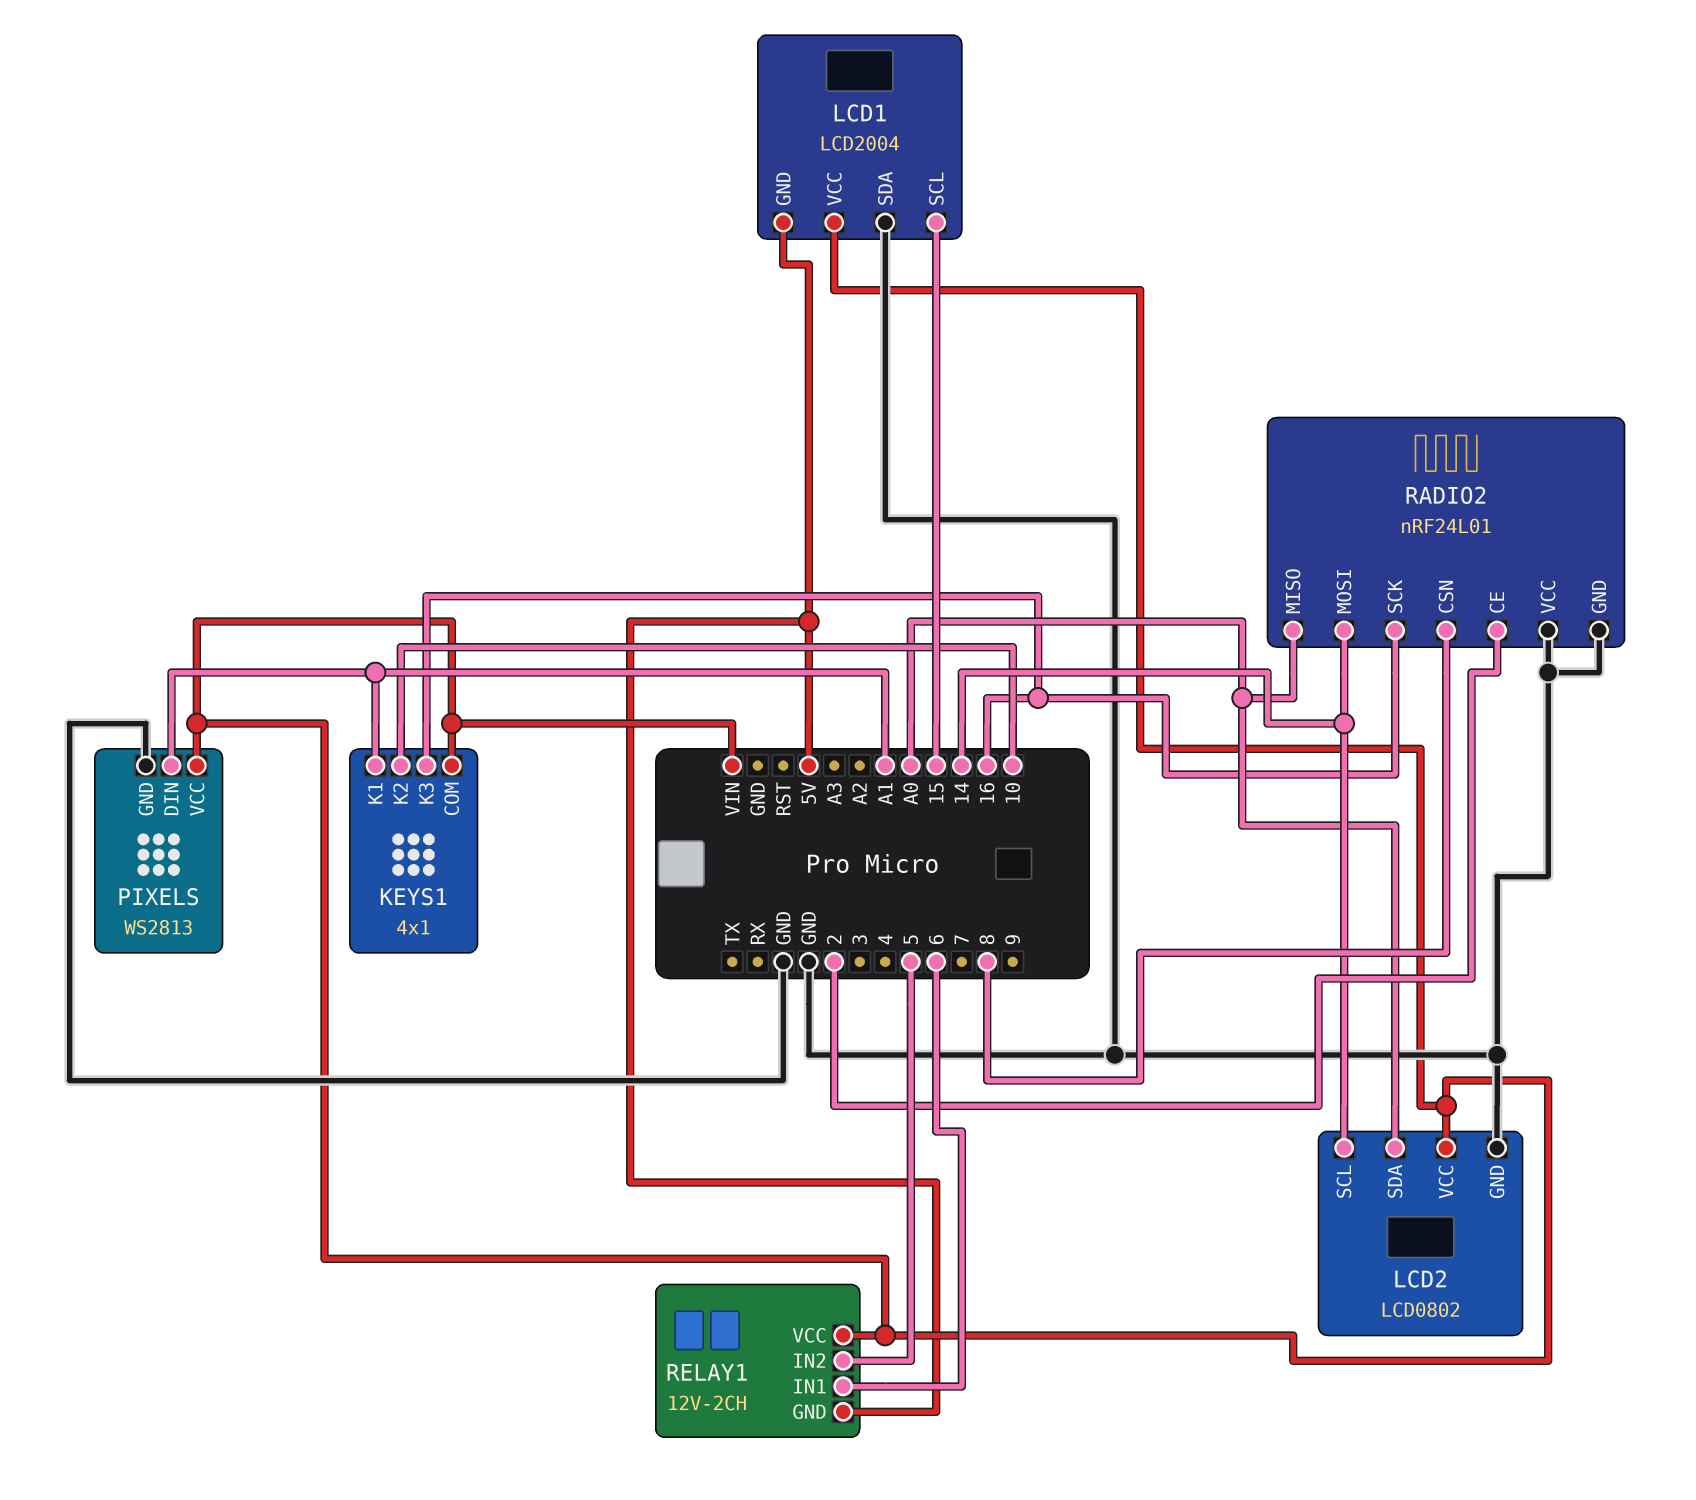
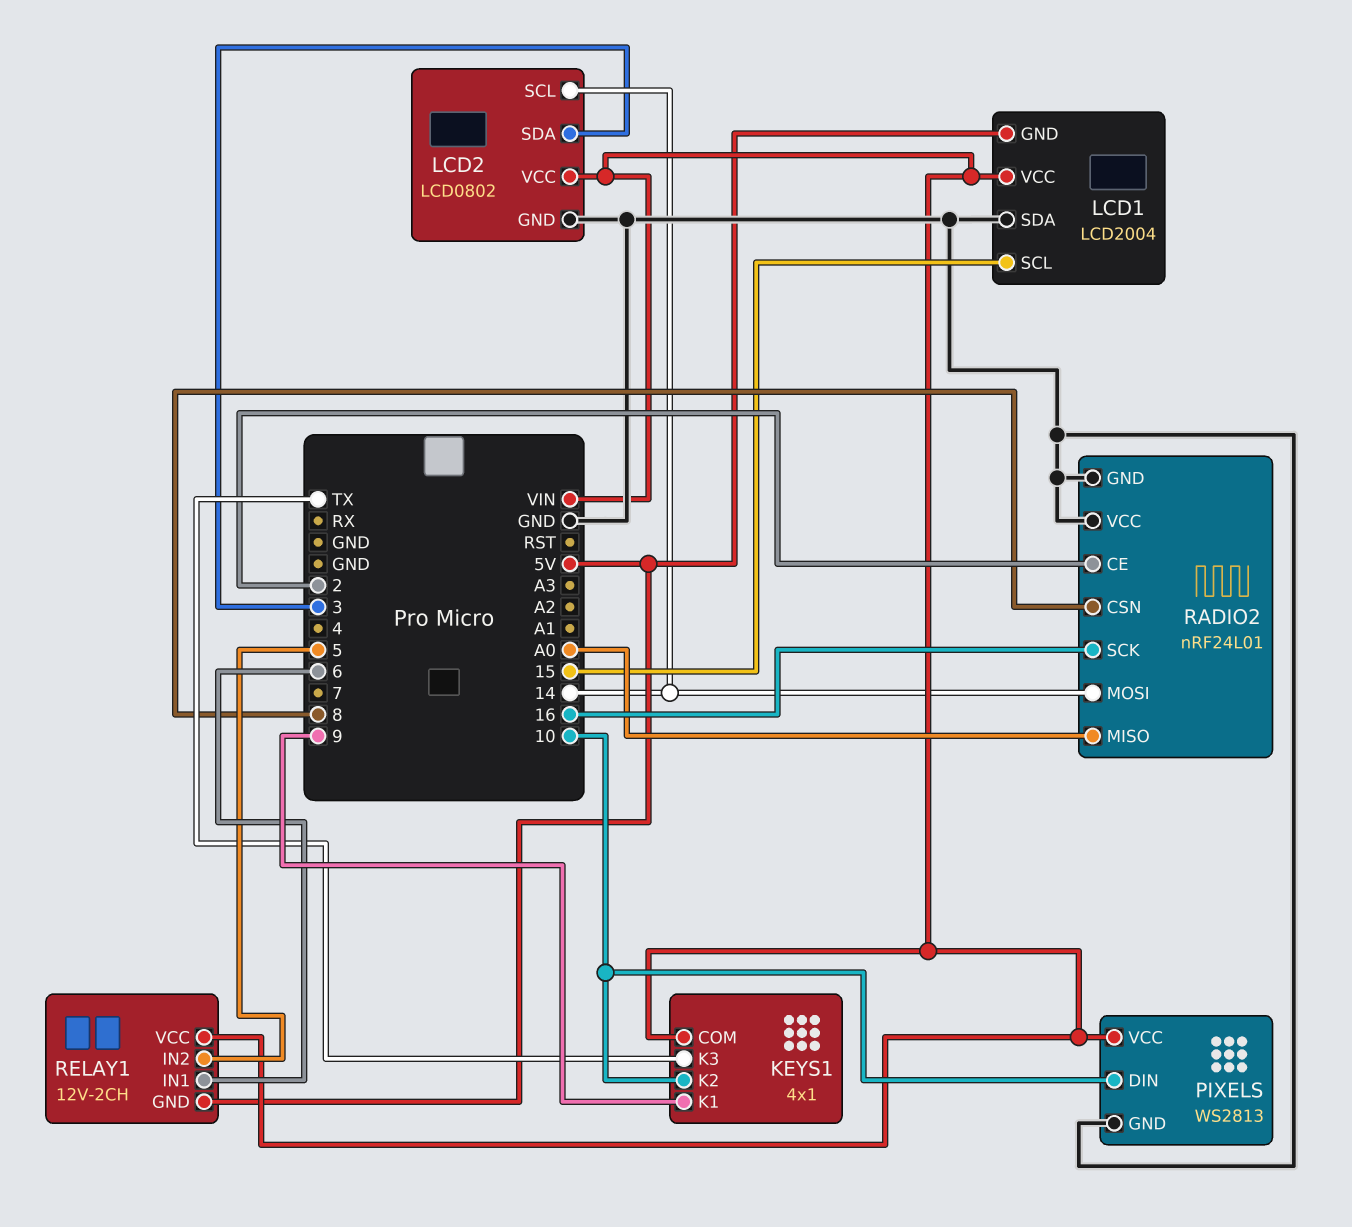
KEYS1 pin K1: A1 -> 9
KEYS1 pin K3: 16 -> TX
LCD2 pin SDA: A0 -> 3
PIXELS pin DIN: A1 -> 10

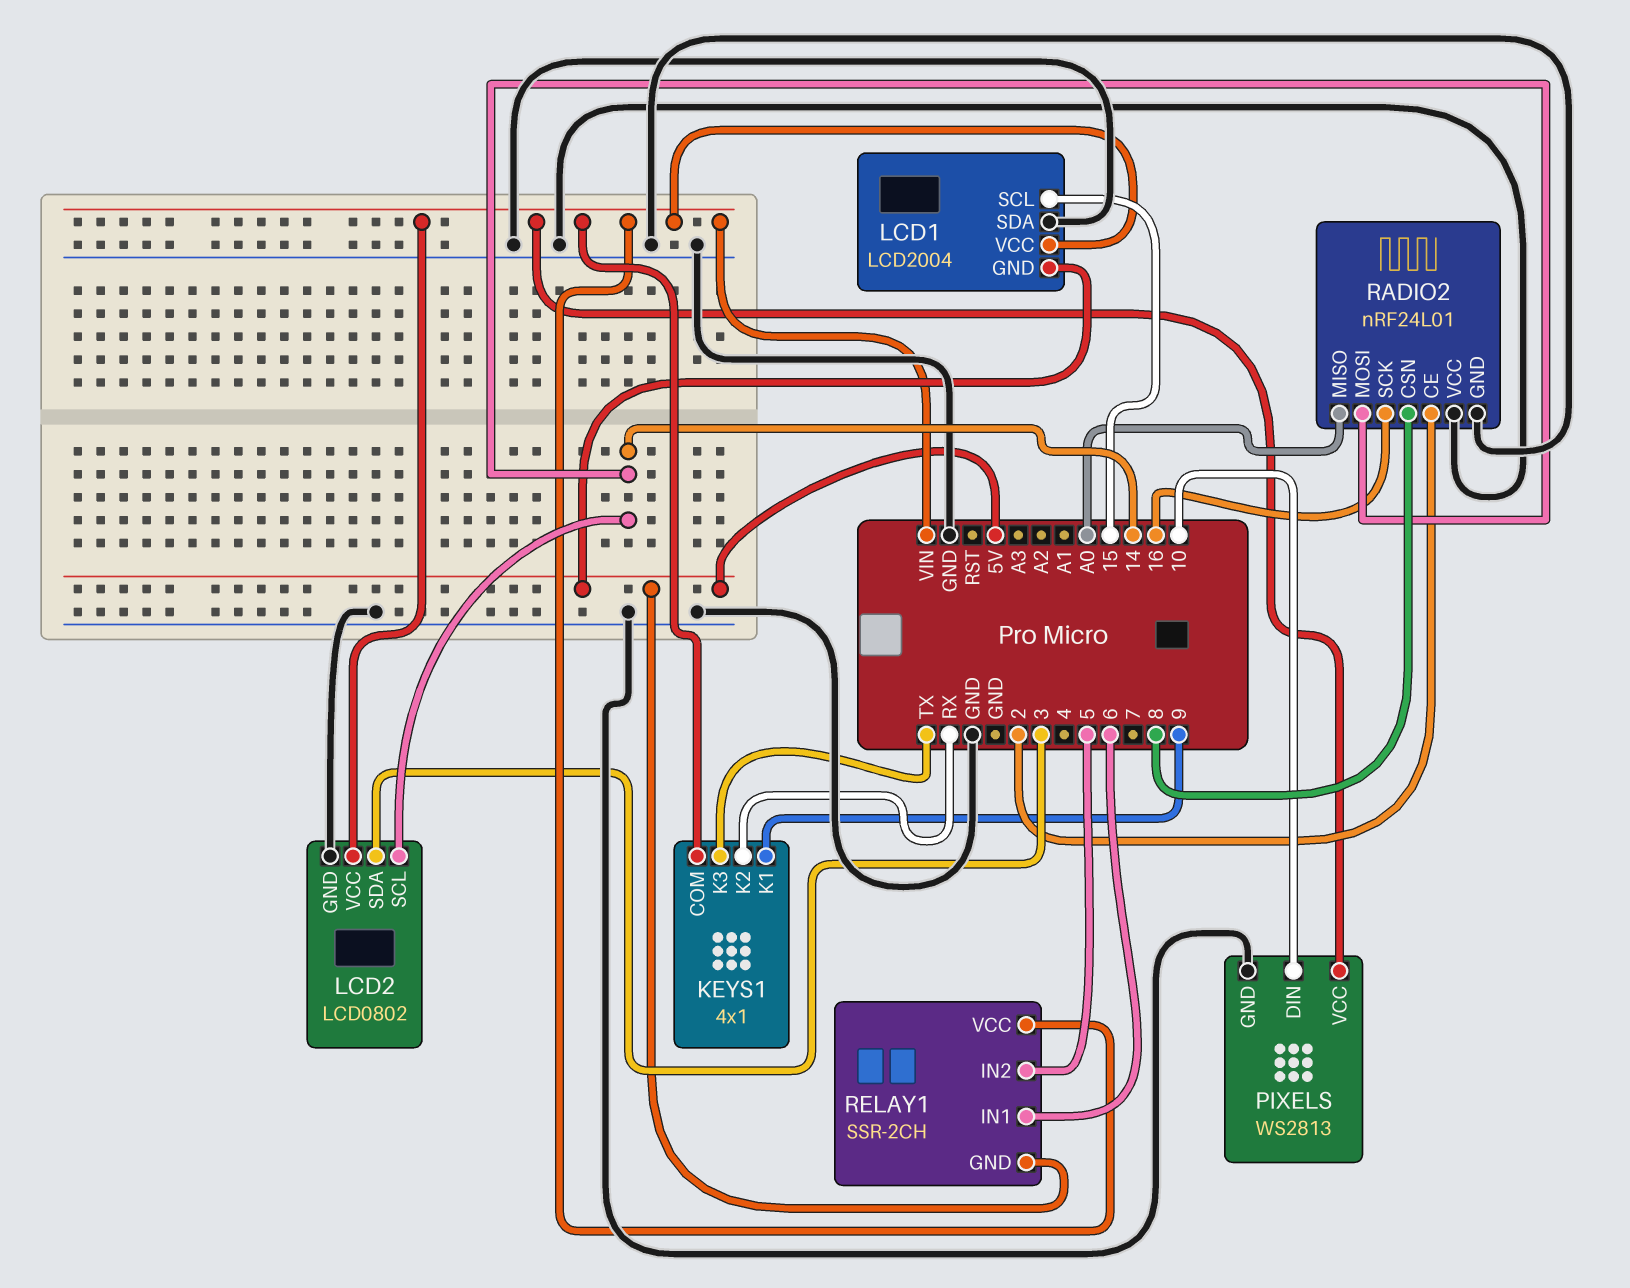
KEYS1 pin K2: 10 -> RX
RELAY1: 12V-2CH -> SSR-2CH

